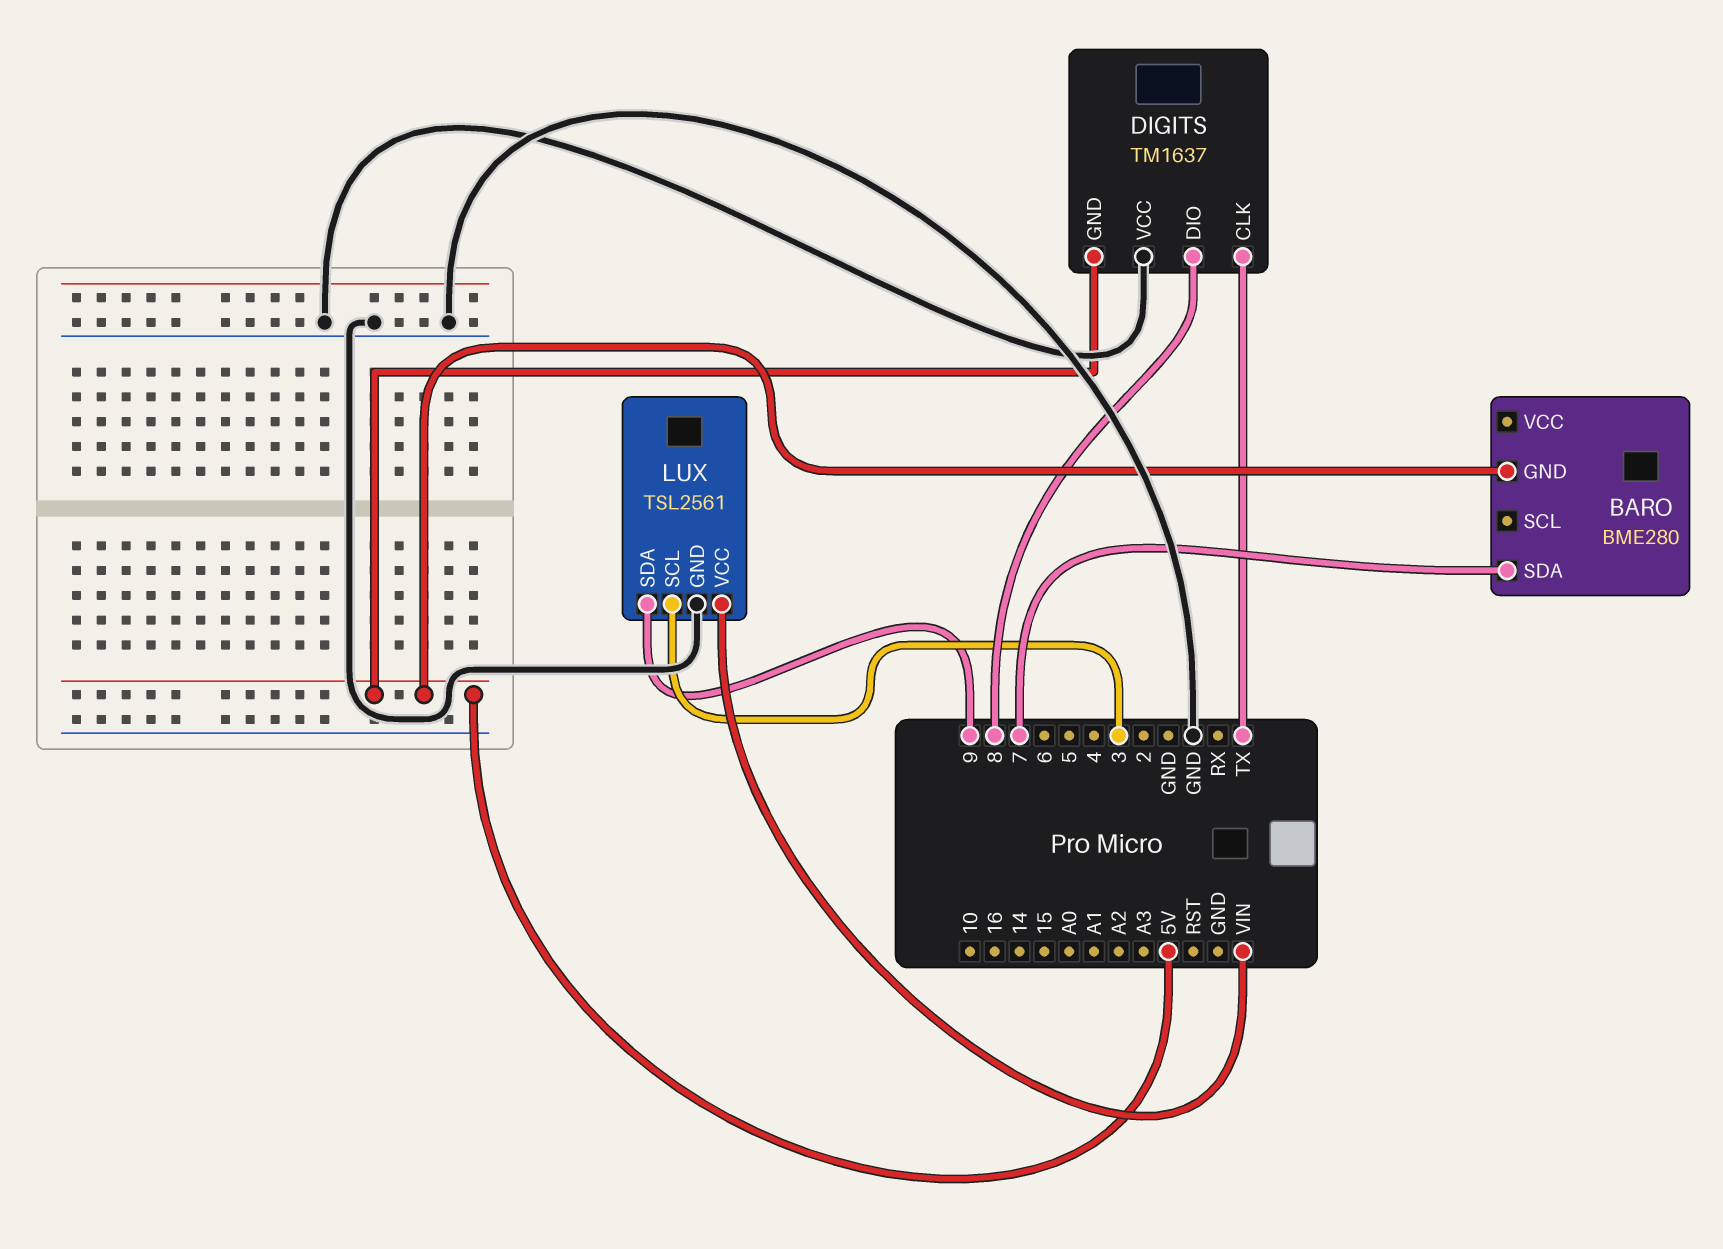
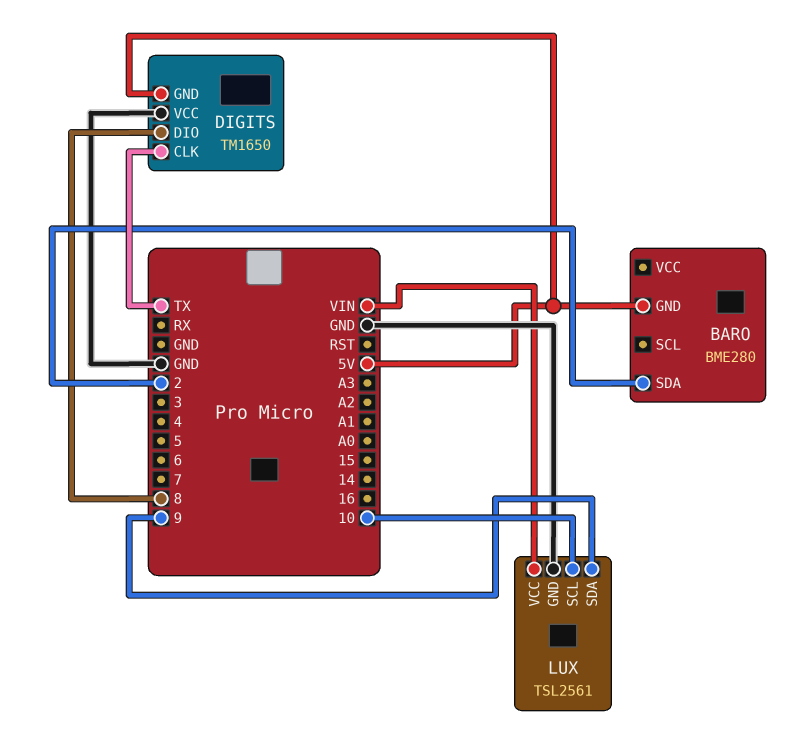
BARO pin SDA: 7 -> 2
DIGITS: TM1637 -> TM1650
LUX pin SCL: 3 -> 10

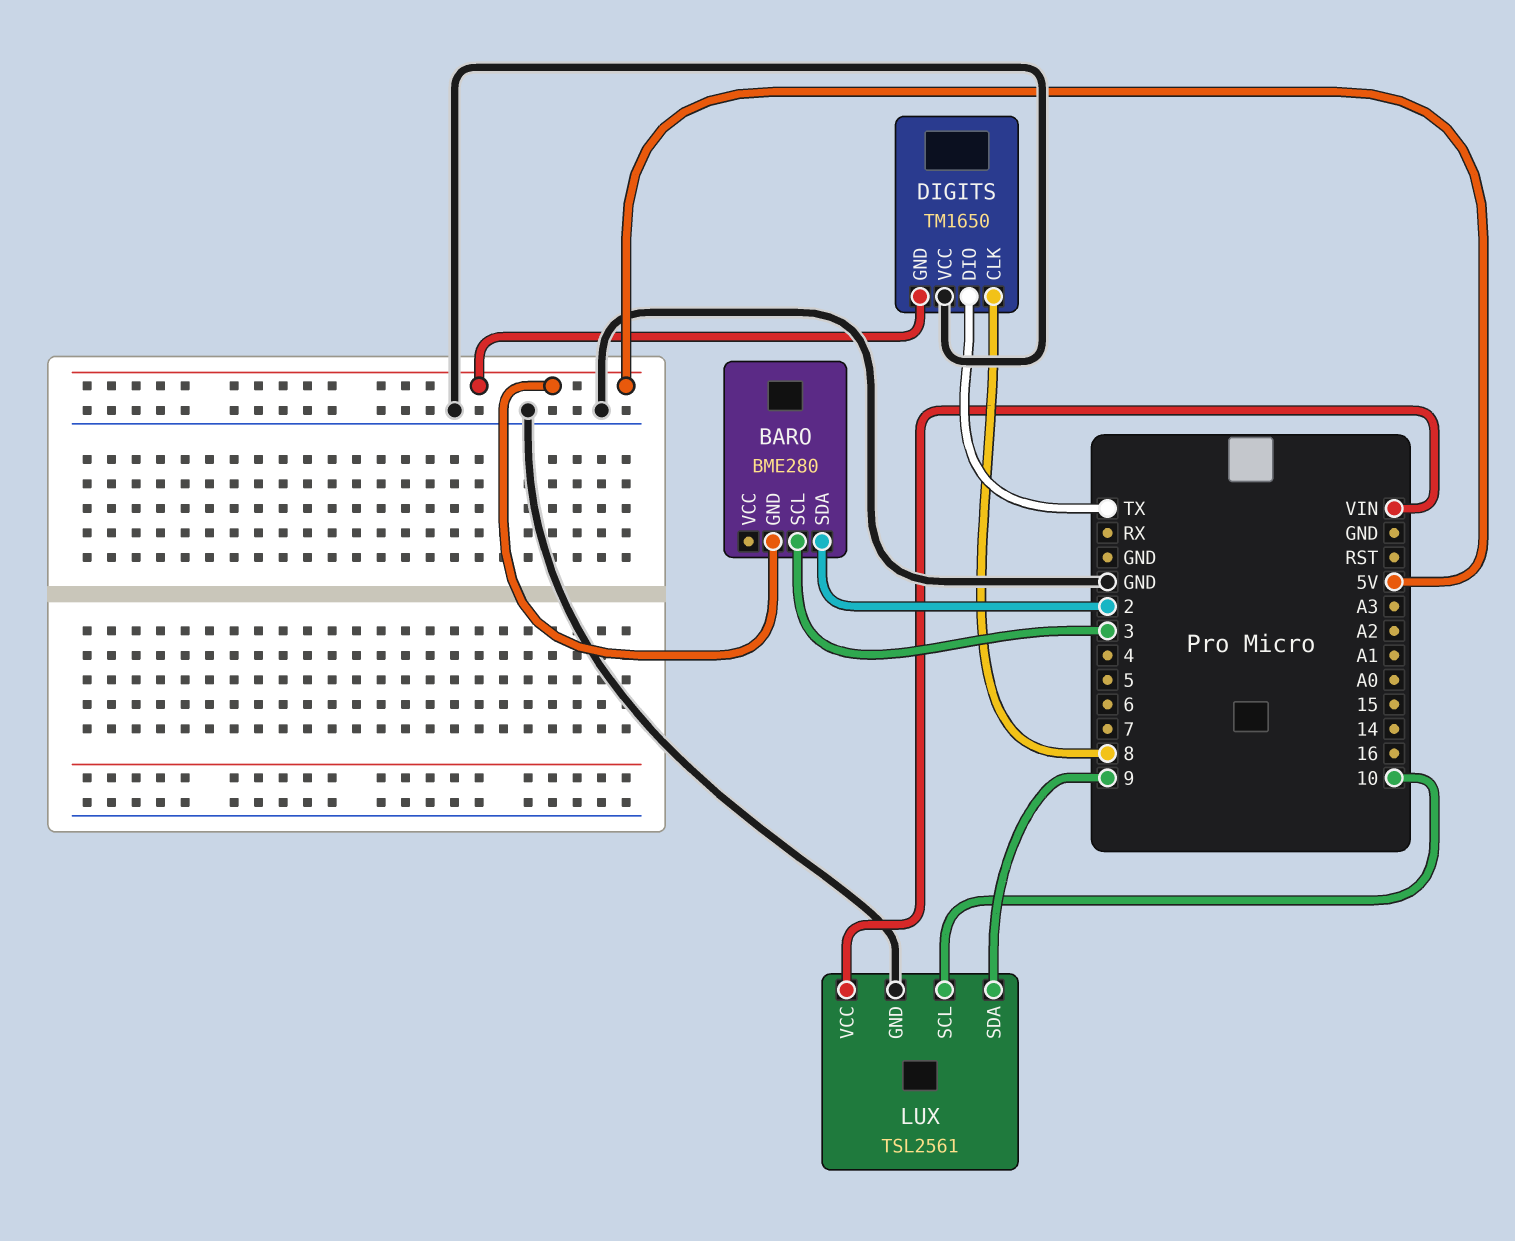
BARO pin SCL: none -> 3
DIGITS pin CLK: TX -> 8
DIGITS pin DIO: 8 -> TX

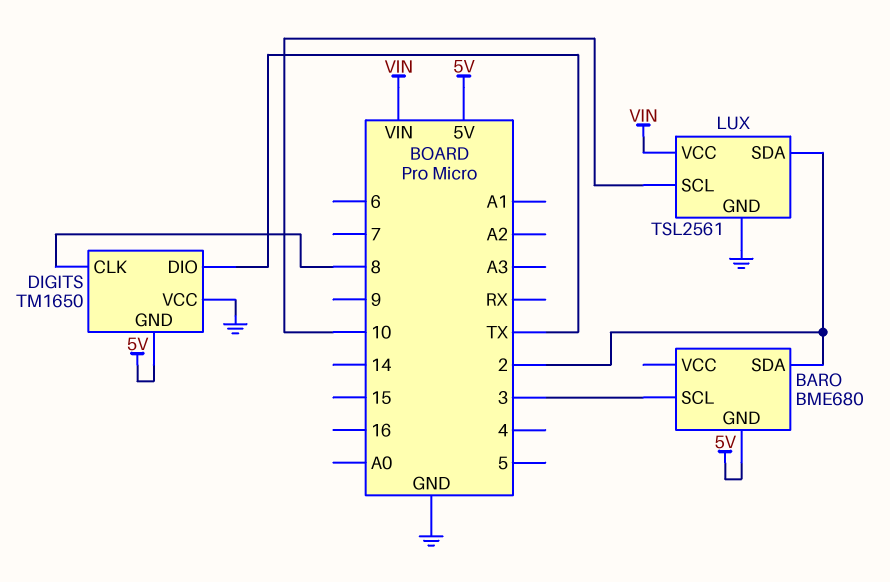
BARO: BME280 -> BME680
LUX pin SDA: 9 -> 2

